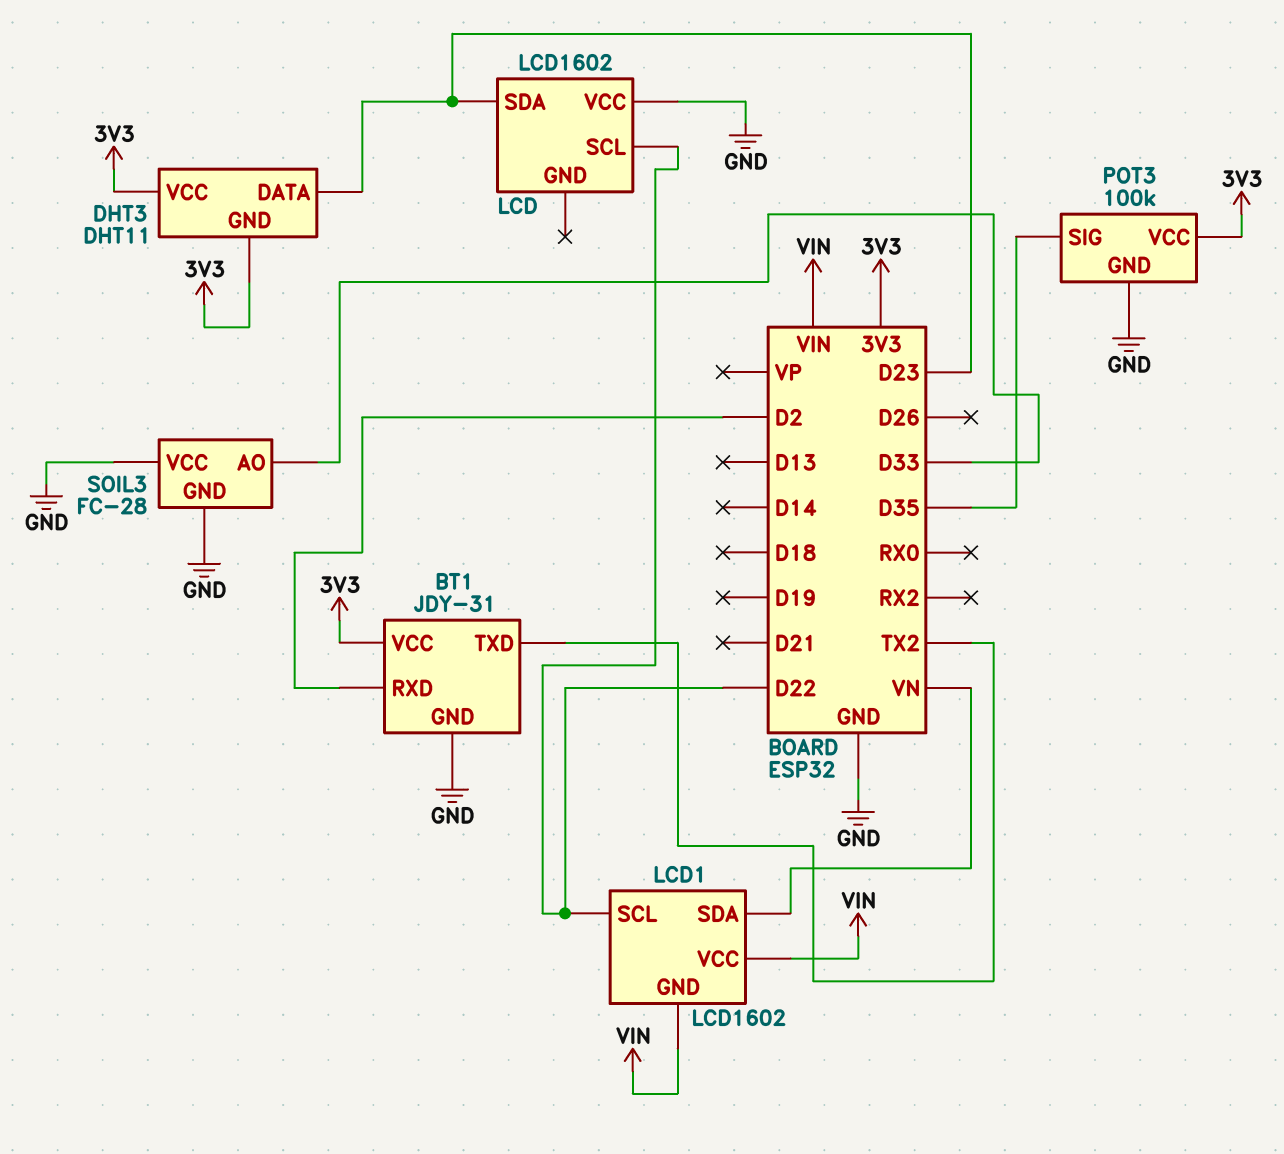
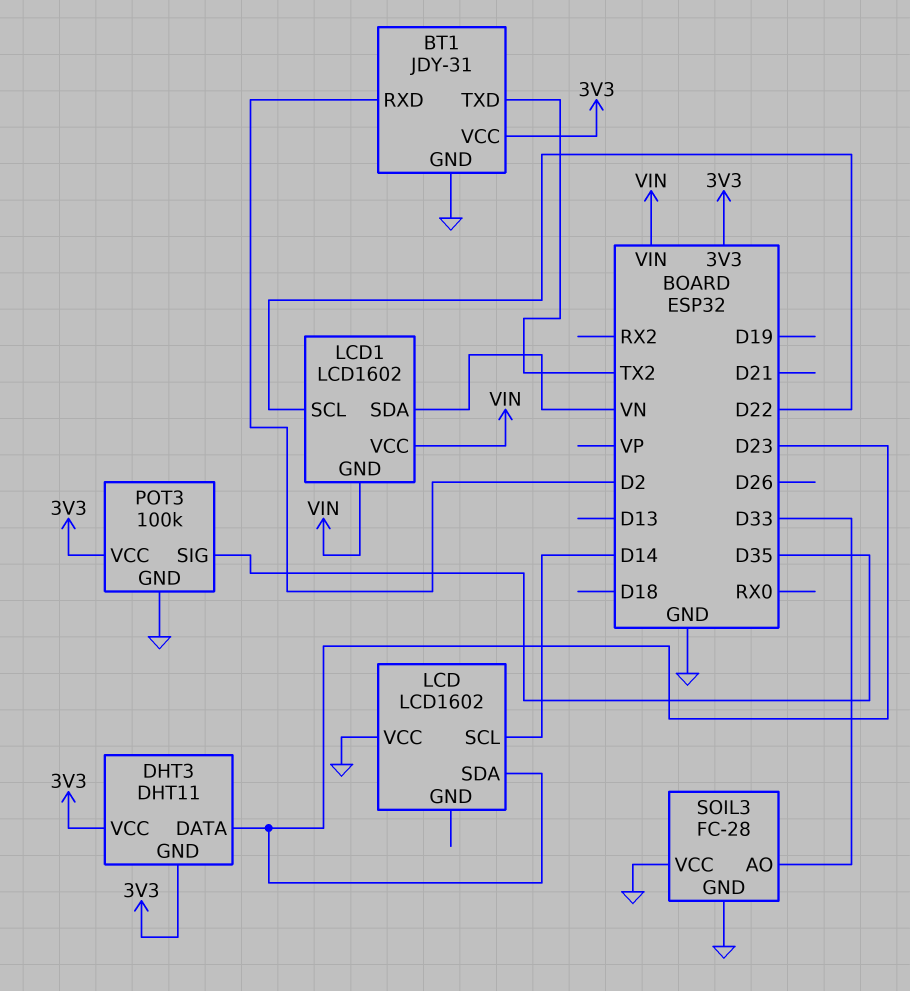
LCD pin SCL: D22 -> D14

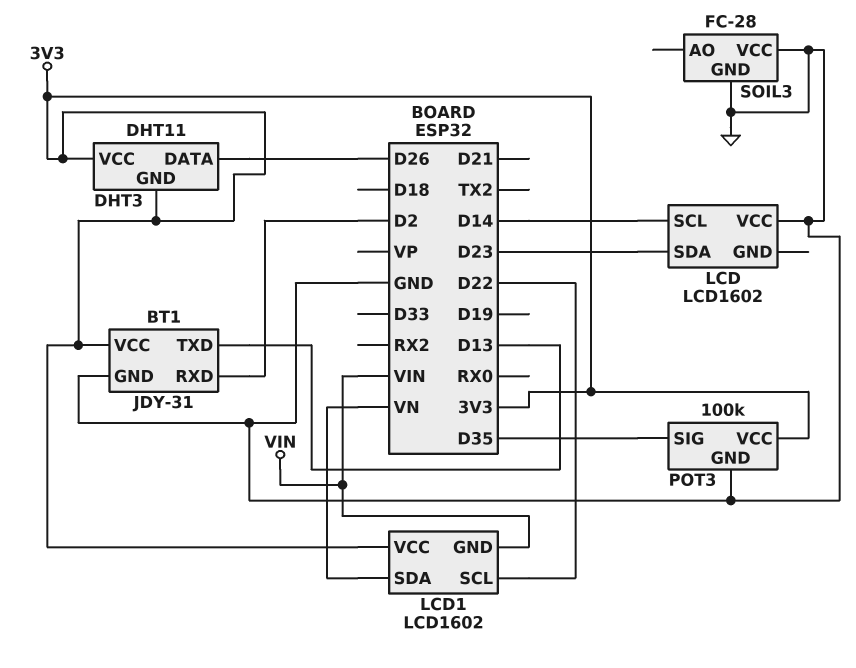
BT1 pin TXD: TX2 -> D13
DHT3 pin DATA: D23 -> D26
LCD1 pin VCC: VIN -> 3V3
SOIL3 pin AO: D33 -> none

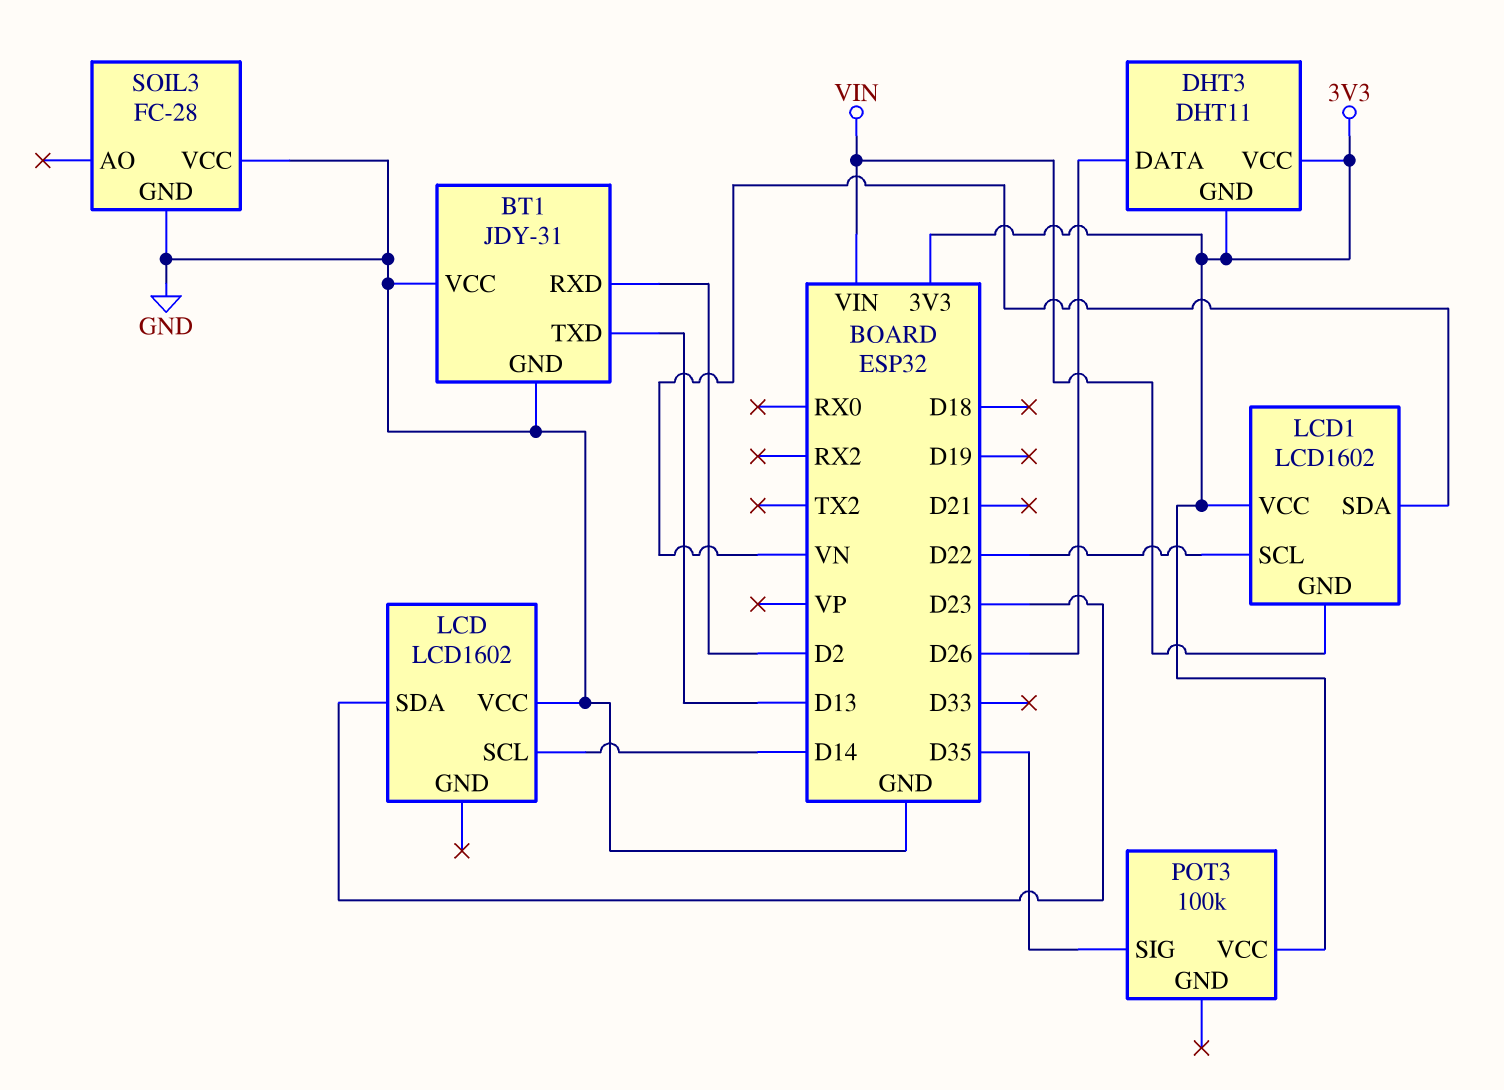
BT1 pin VCC: 3V3 -> GND
POT3 pin GND: GND -> none

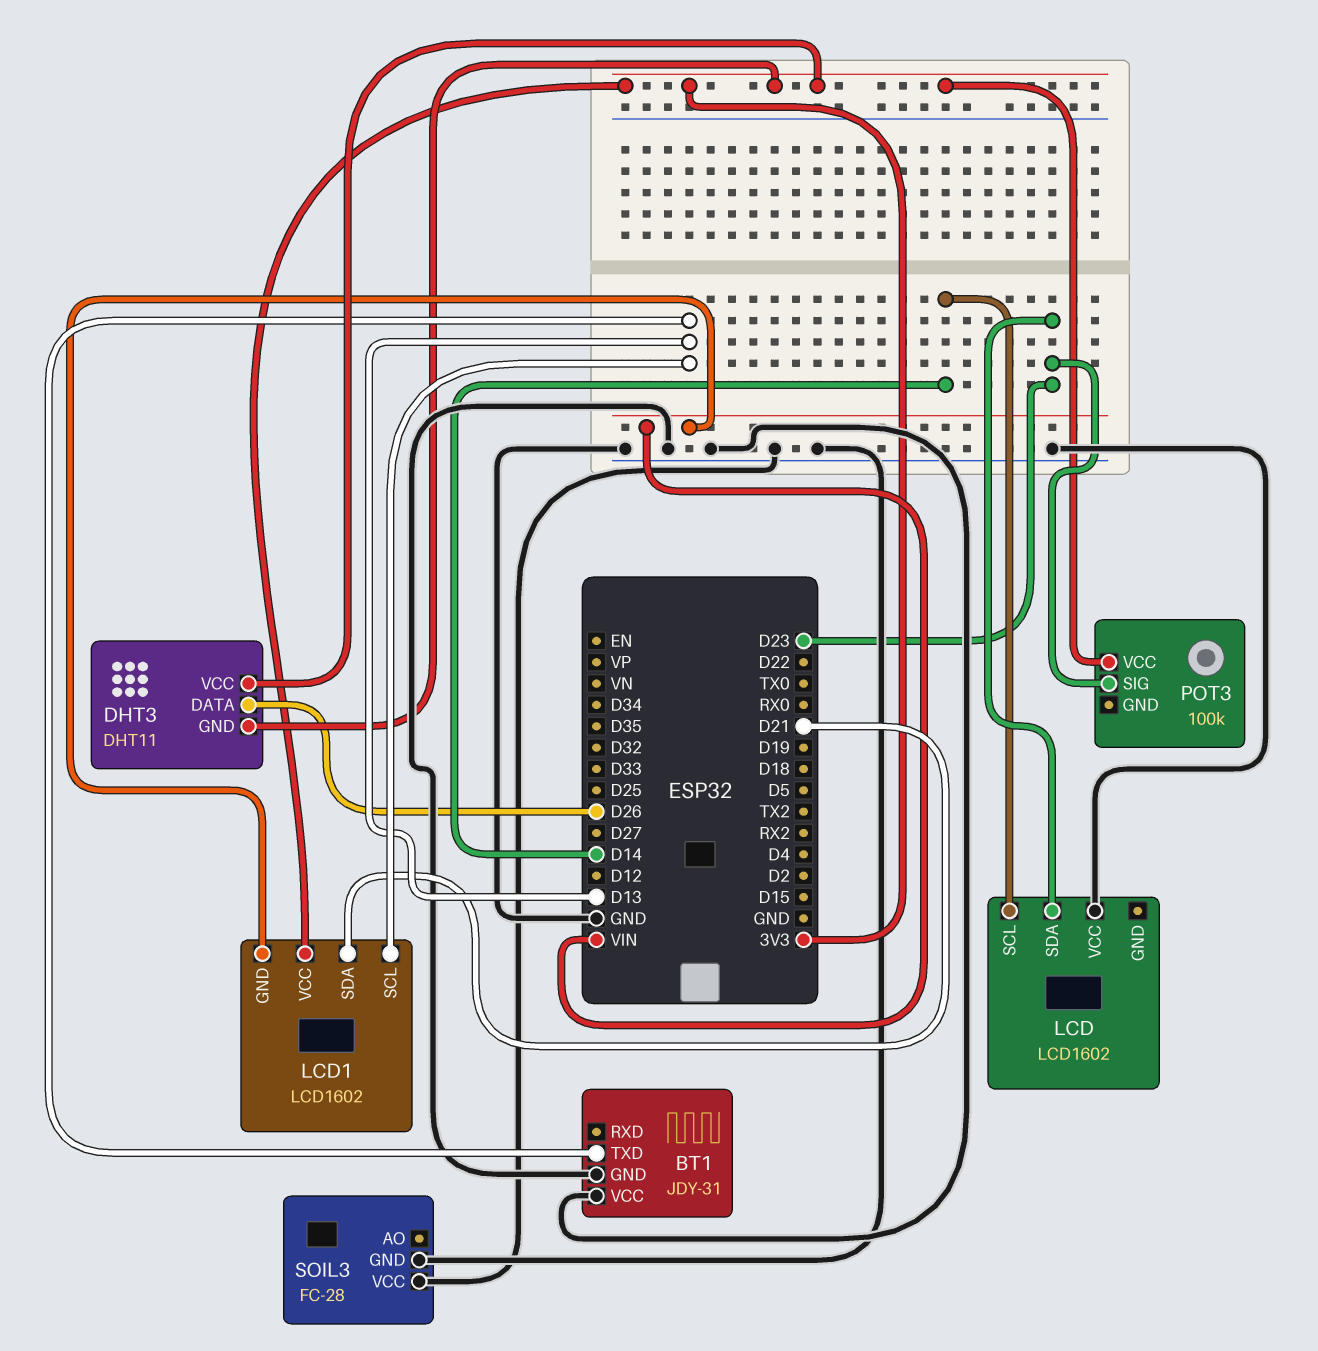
BT1 pin RXD: D2 -> none
LCD1 pin SCL: D22 -> D13
LCD1 pin SDA: VN -> D21
POT3 pin SIG: D35 -> D23

